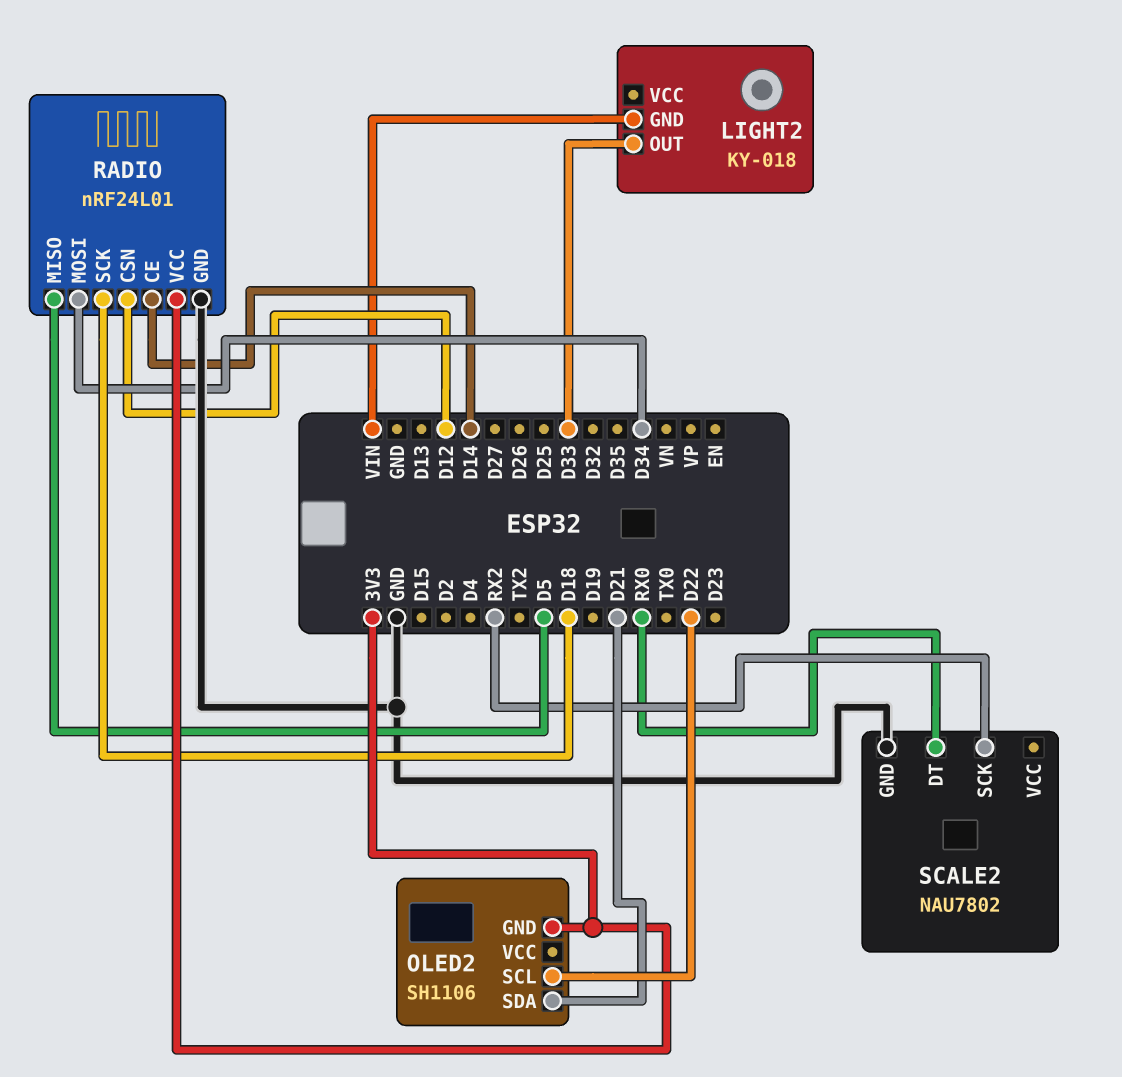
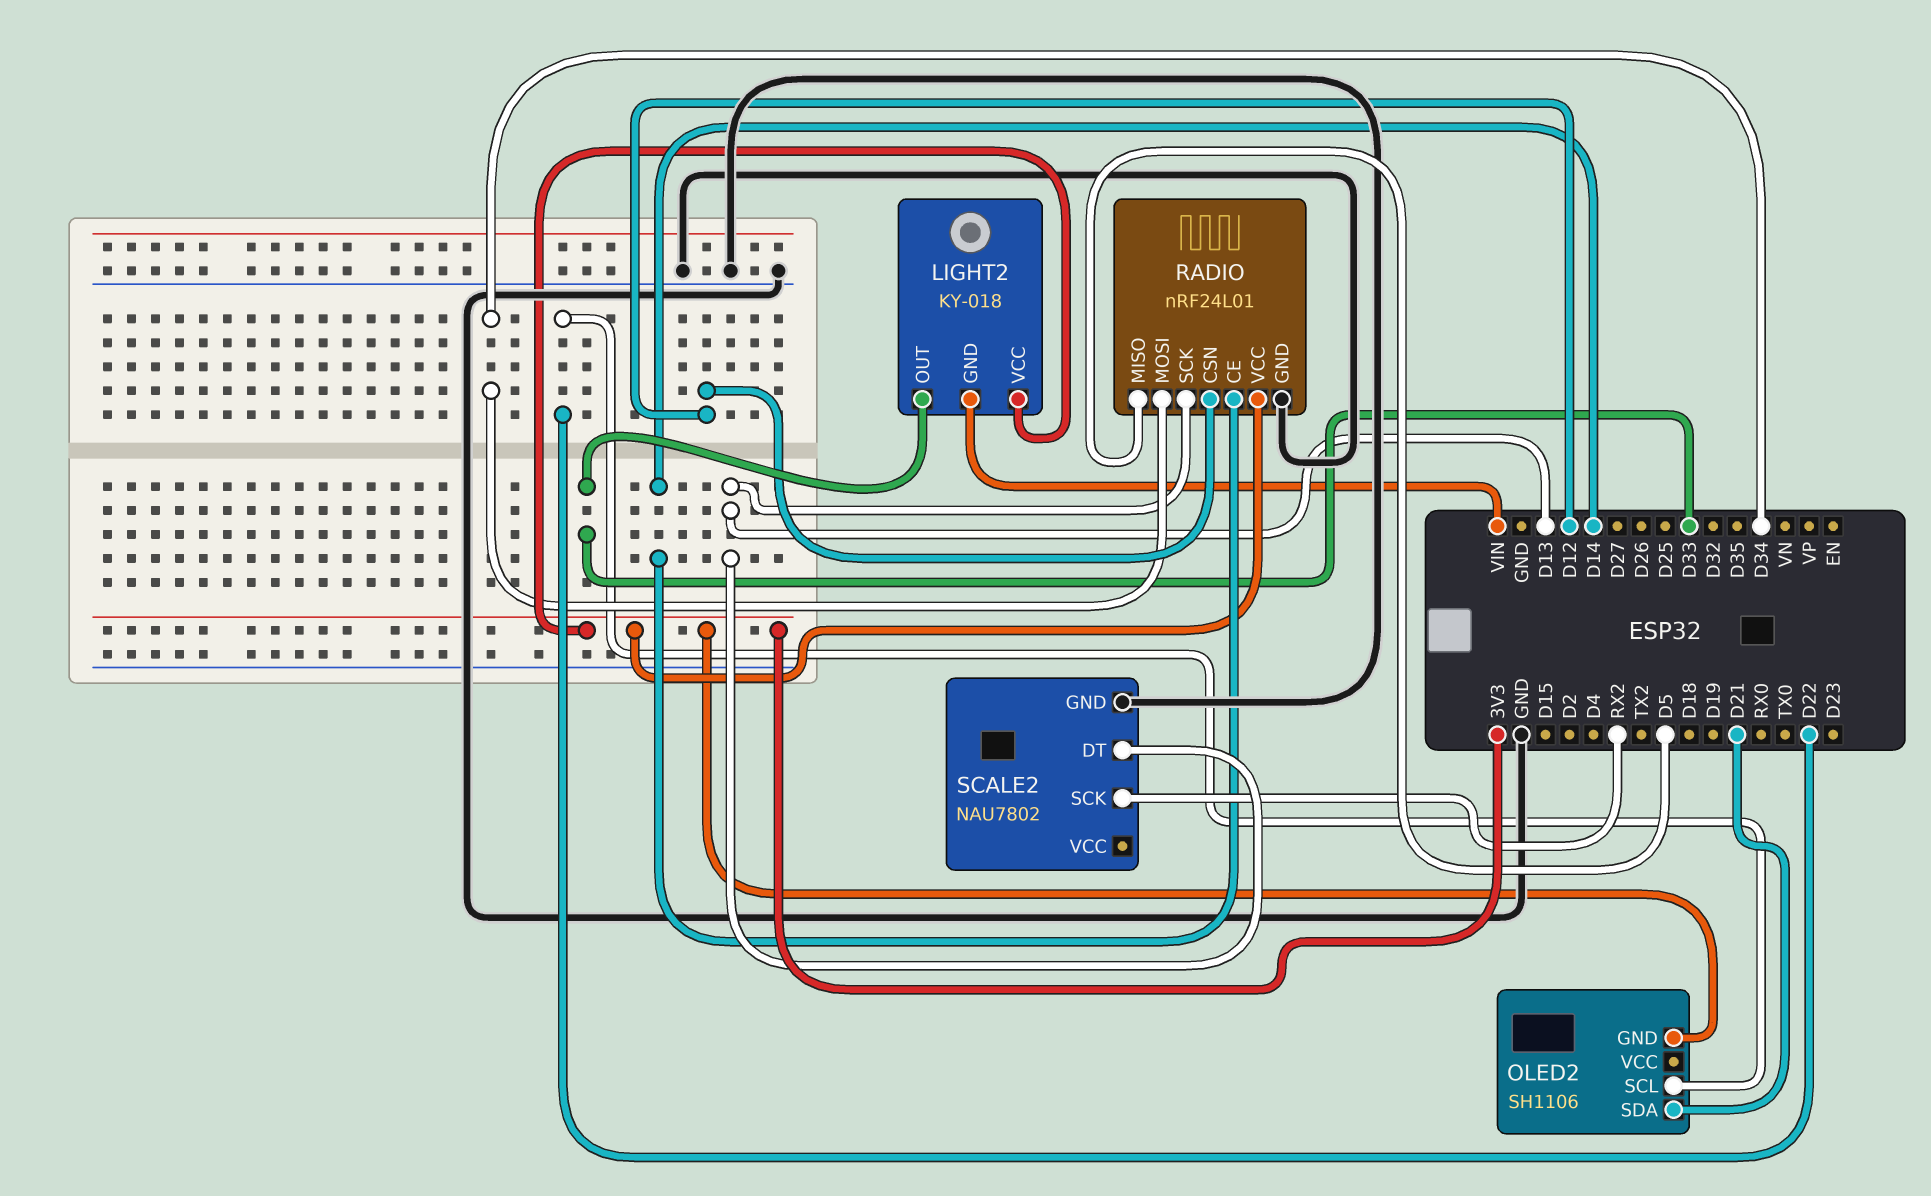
LIGHT2 pin VCC: none -> 3V3
RADIO pin SCK: D18 -> D13
SCALE2 pin DT: RX0 -> D13

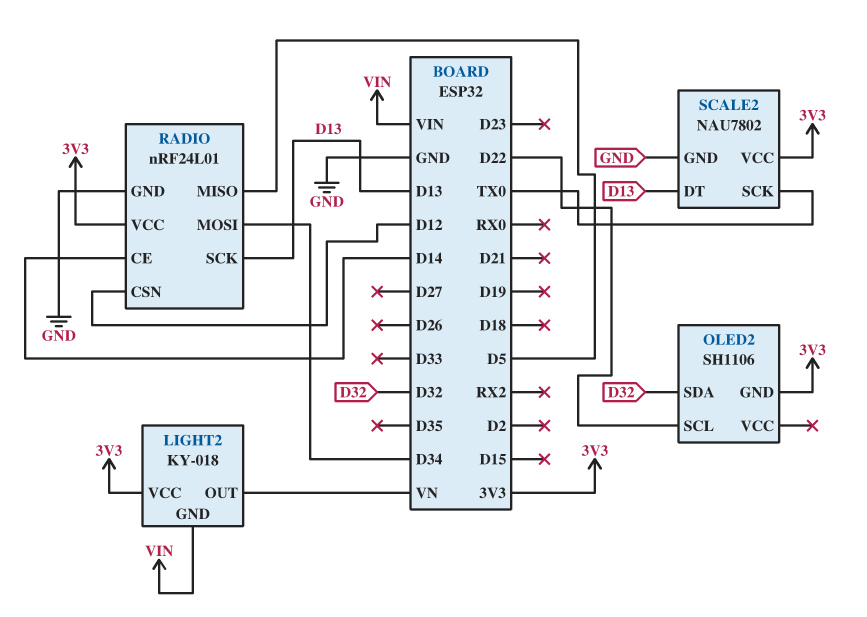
LIGHT2 pin OUT: D33 -> VN
OLED2 pin SDA: D21 -> D32
SCALE2 pin SCK: RX2 -> TX0
SCALE2 pin VCC: none -> 3V3

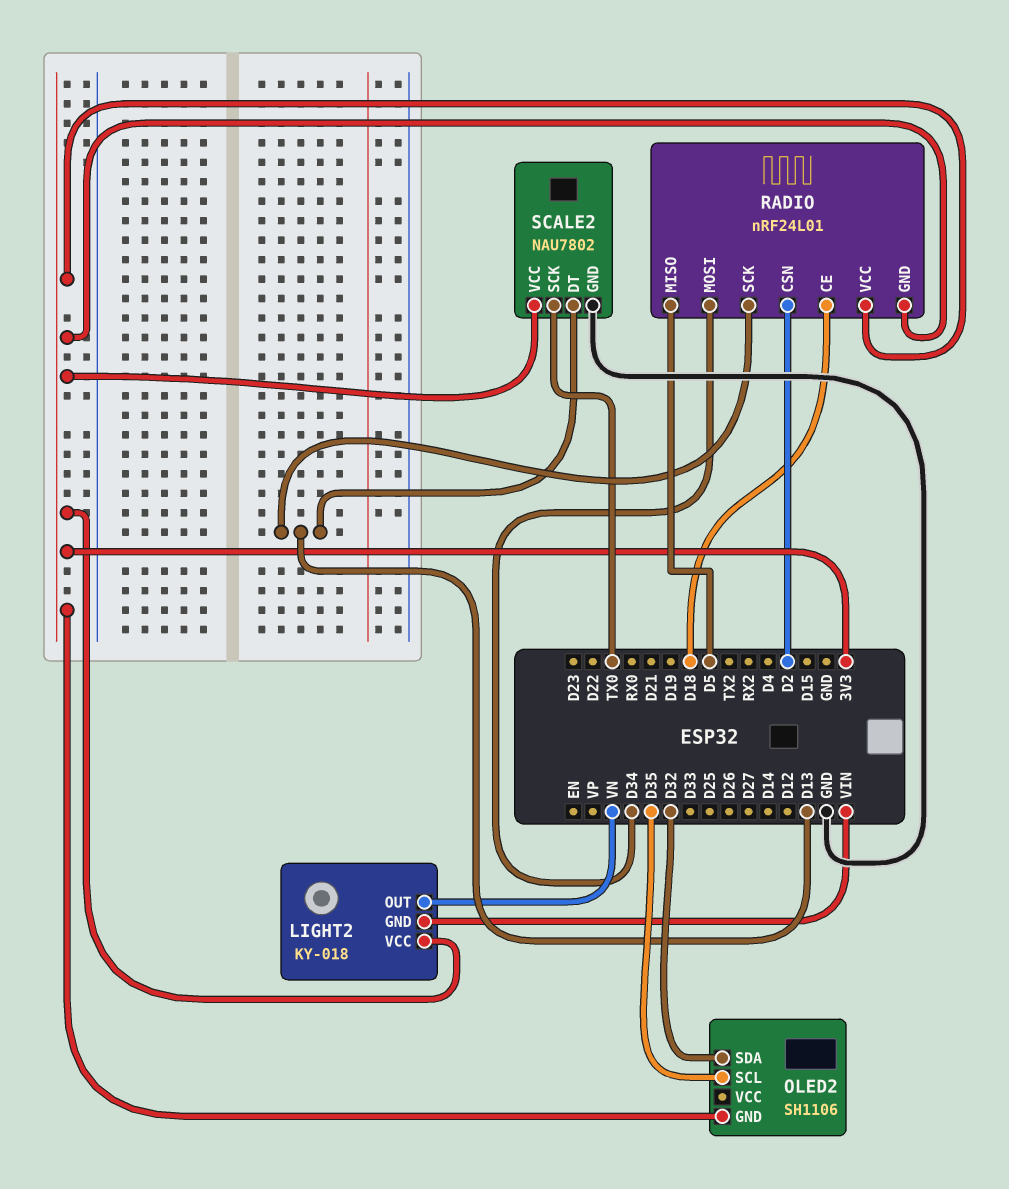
OLED2 pin SCL: D22 -> D35
RADIO pin CE: D14 -> D18
RADIO pin CSN: D12 -> D2
RADIO pin GND: GND -> 3V3

